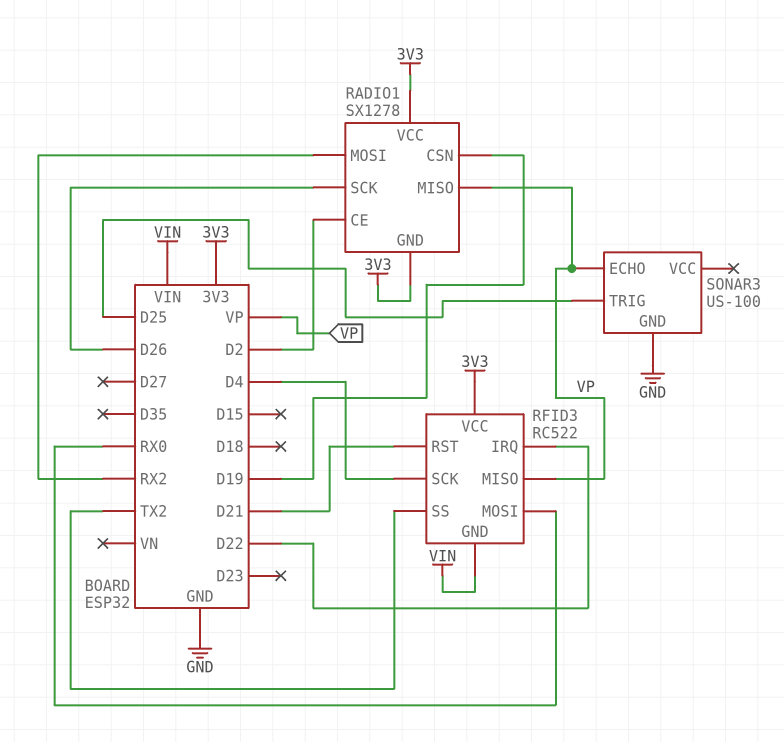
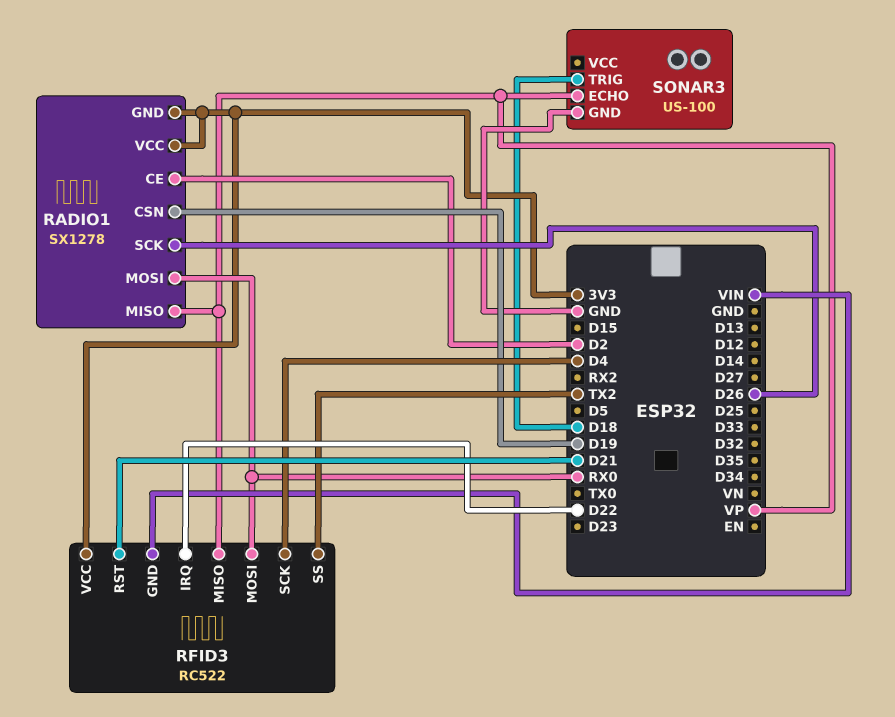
RADIO1 pin MOSI: RX2 -> RX0
SONAR3 pin TRIG: D25 -> D18

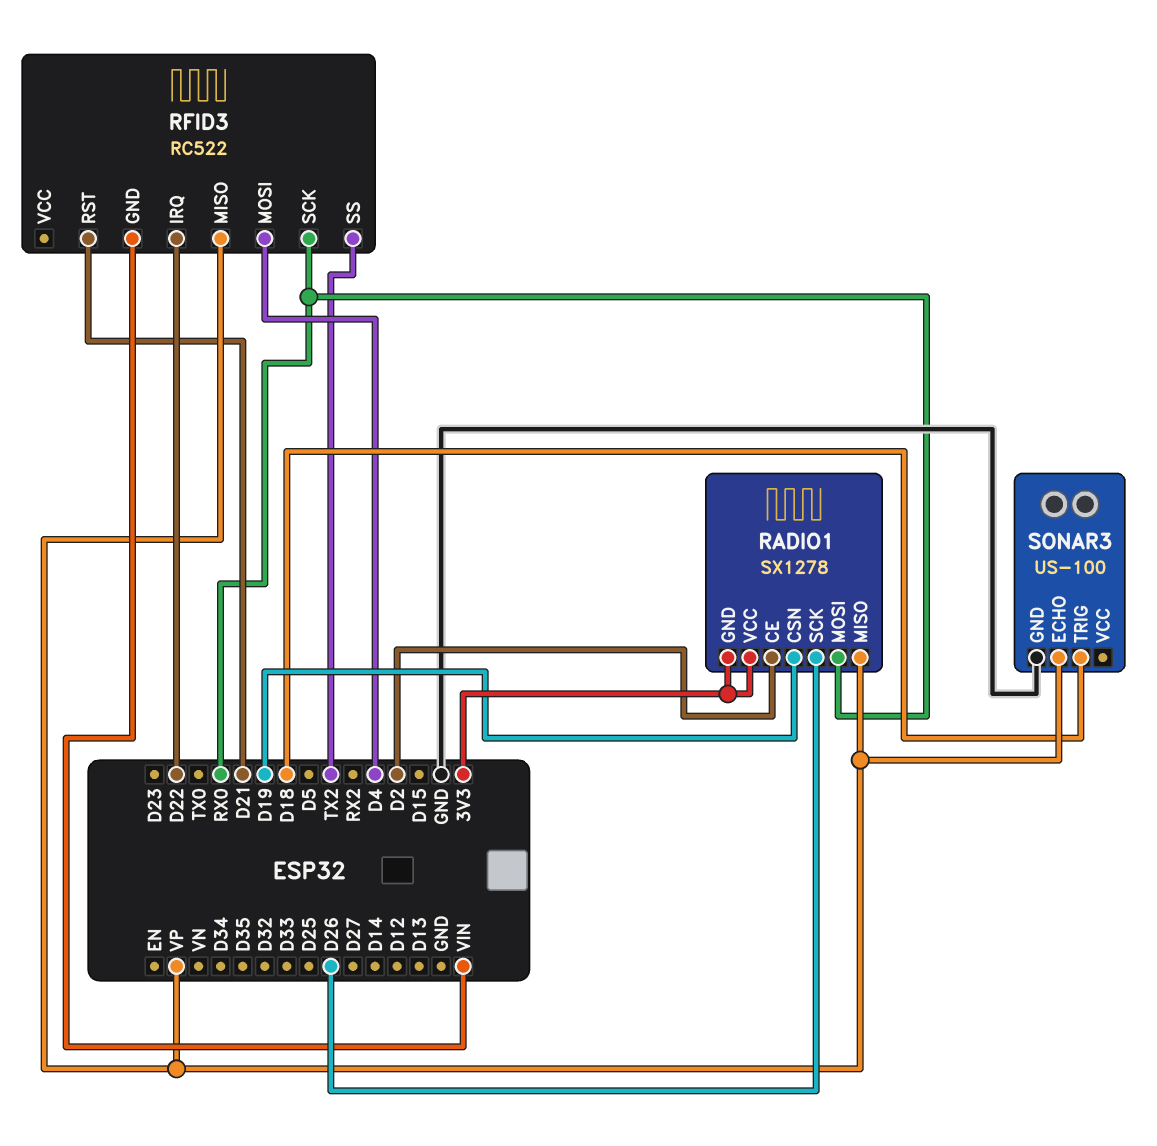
RFID3 pin MOSI: RX0 -> D4
RFID3 pin SCK: D4 -> RX0
RFID3 pin VCC: 3V3 -> none

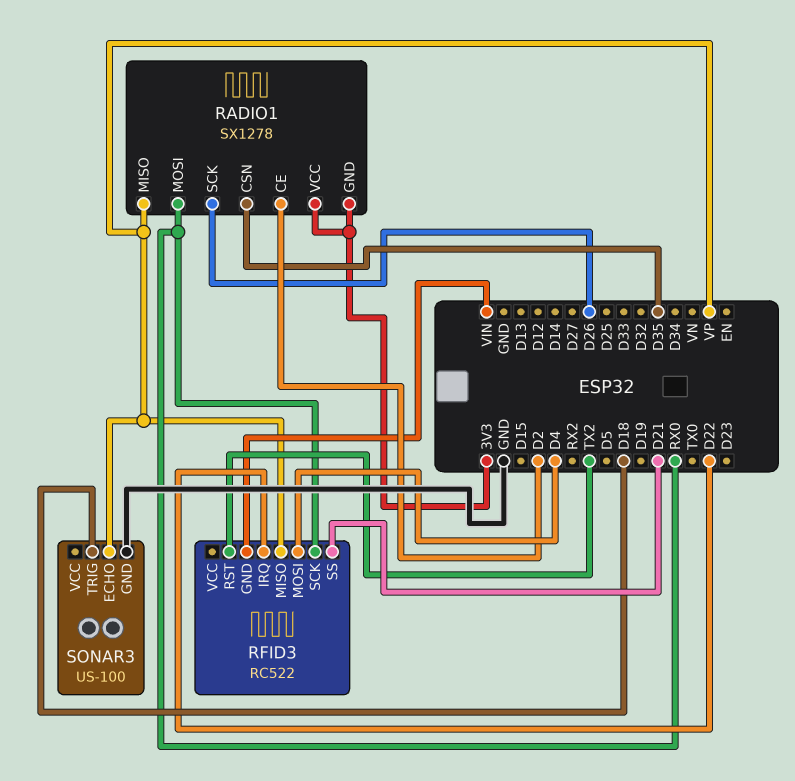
RADIO1 pin CSN: D19 -> D35
RFID3 pin RST: D21 -> TX2
RFID3 pin SS: TX2 -> D21

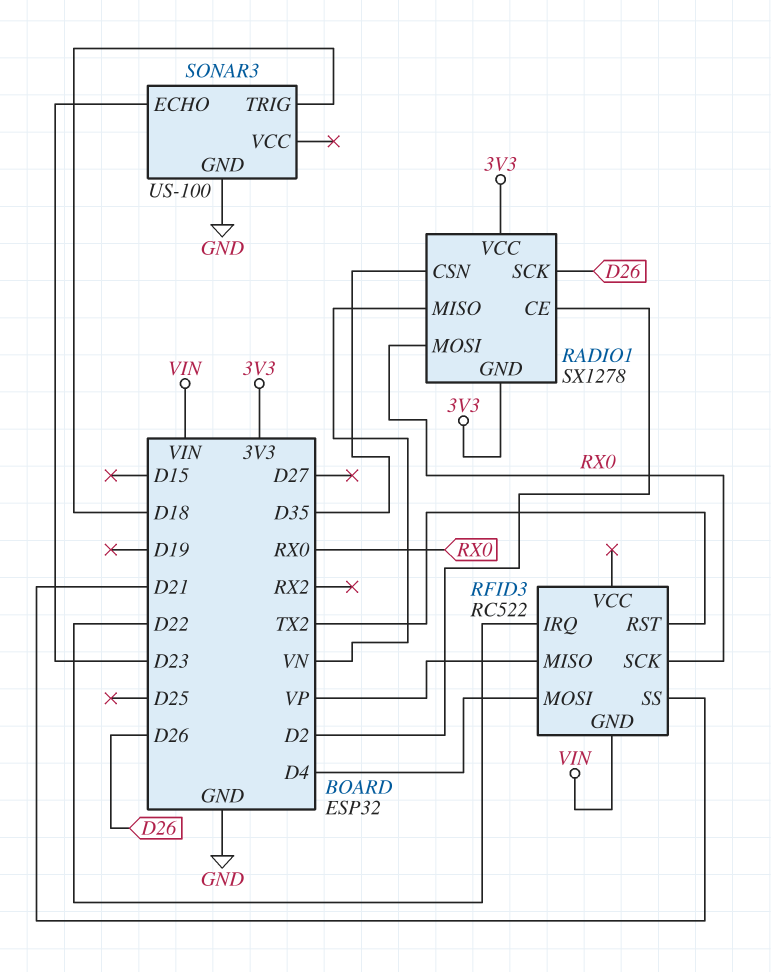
RADIO1 pin MISO: VP -> VN
SONAR3 pin ECHO: VP -> D23

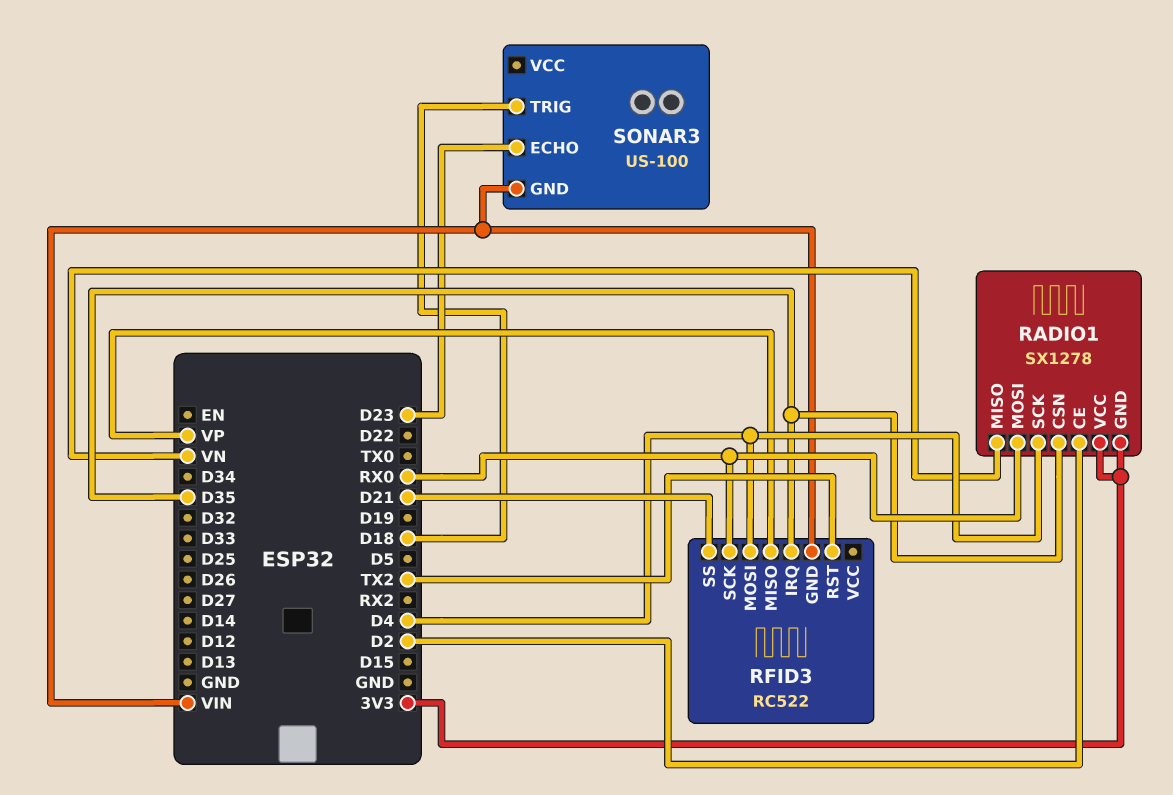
RADIO1 pin SCK: D26 -> D4
RFID3 pin IRQ: D22 -> D35
SONAR3 pin GND: GND -> VIN

